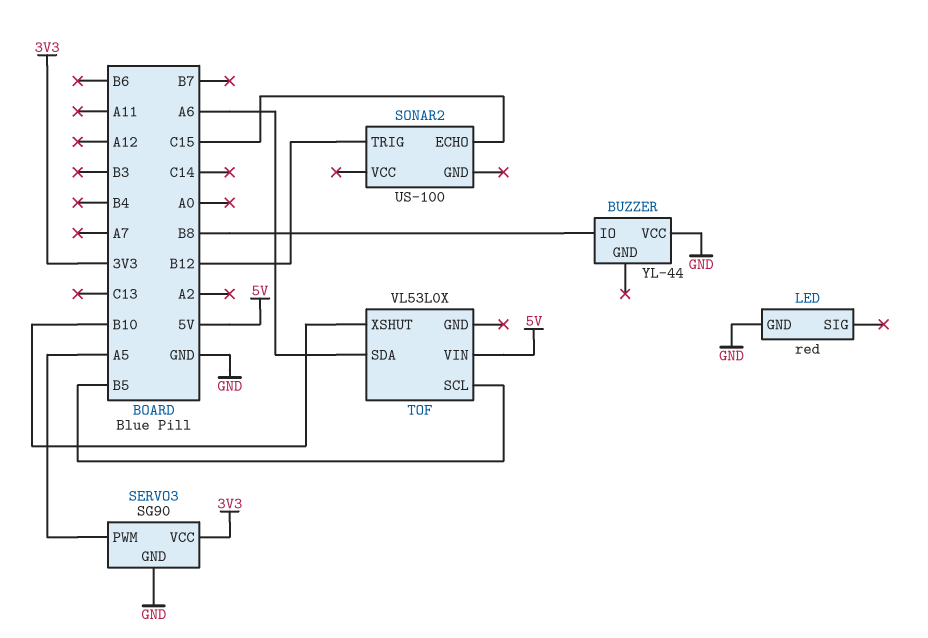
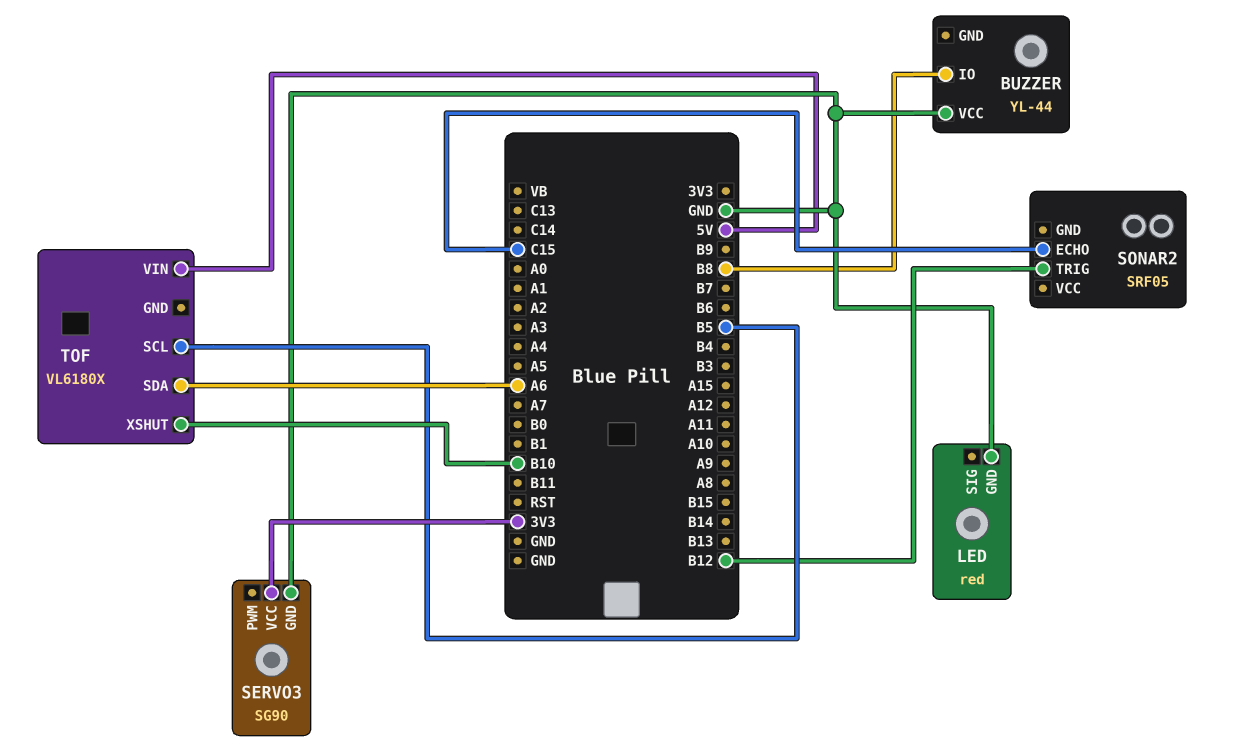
SERVO3 pin PWM: A5 -> none
SONAR2: US-100 -> SRF05
TOF: VL53L0X -> VL6180X

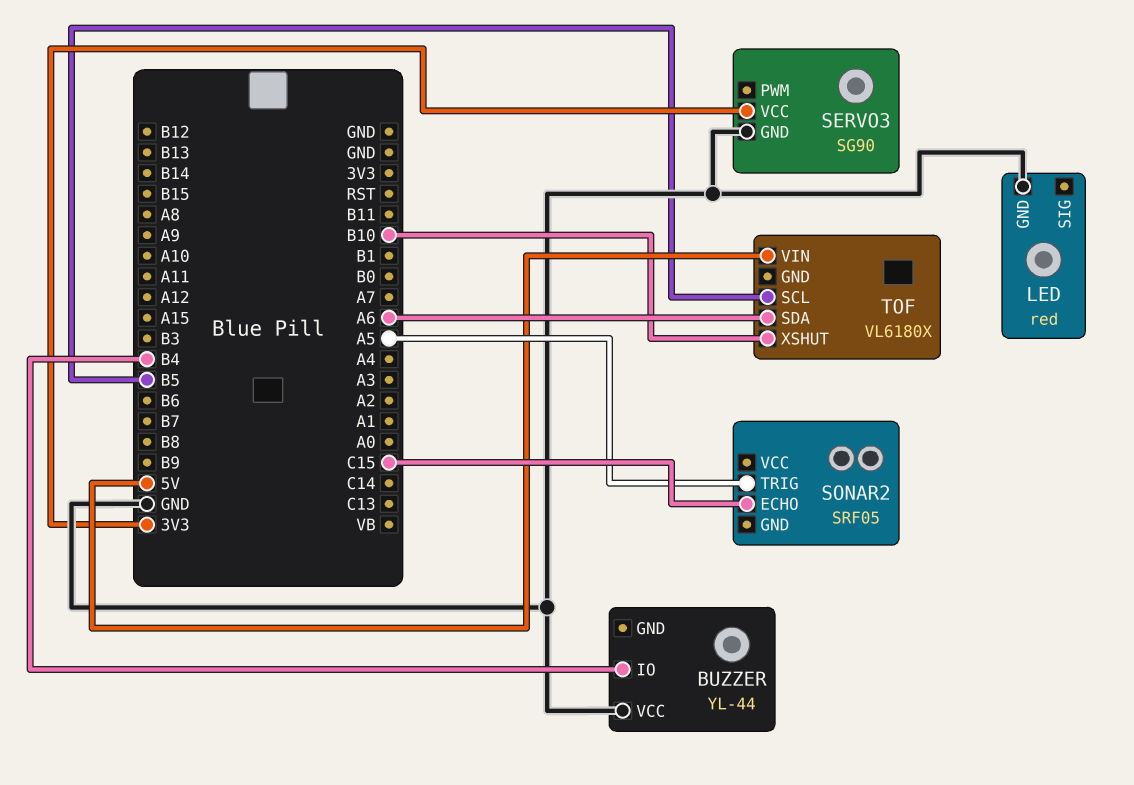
BUZZER pin IO: B8 -> B4
SONAR2 pin TRIG: B12 -> A5

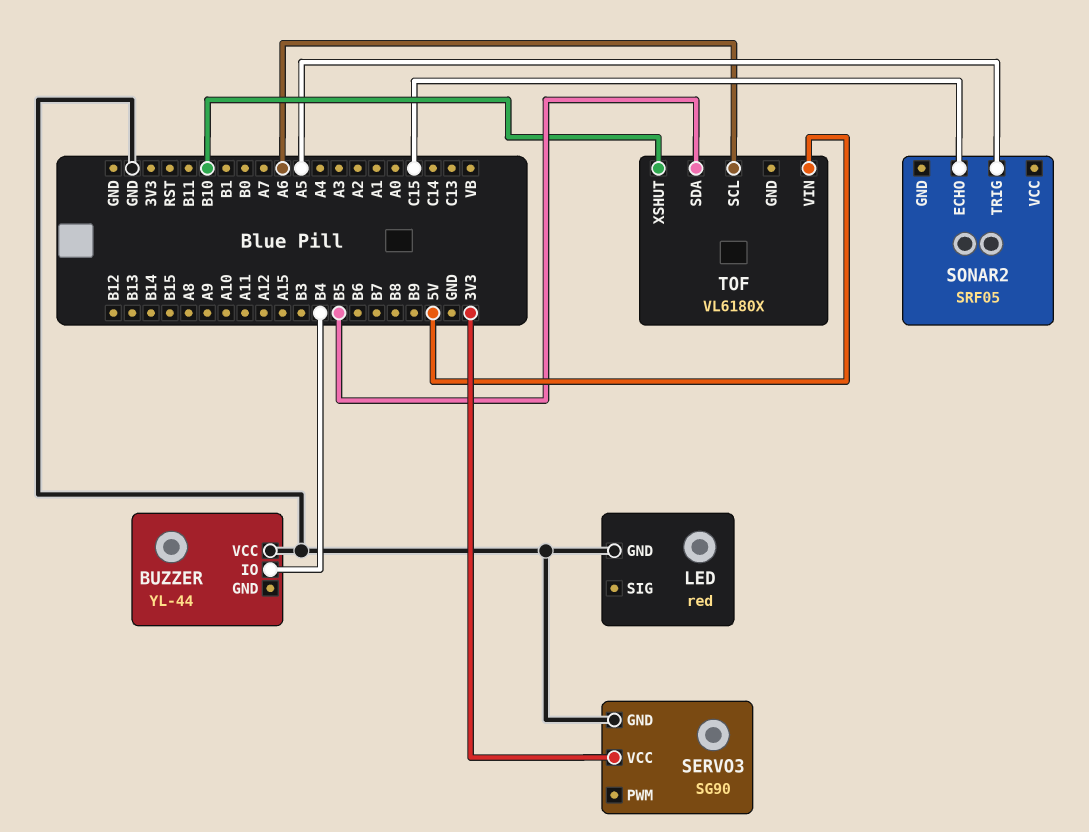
TOF pin SCL: B5 -> A6
TOF pin SDA: A6 -> B5

